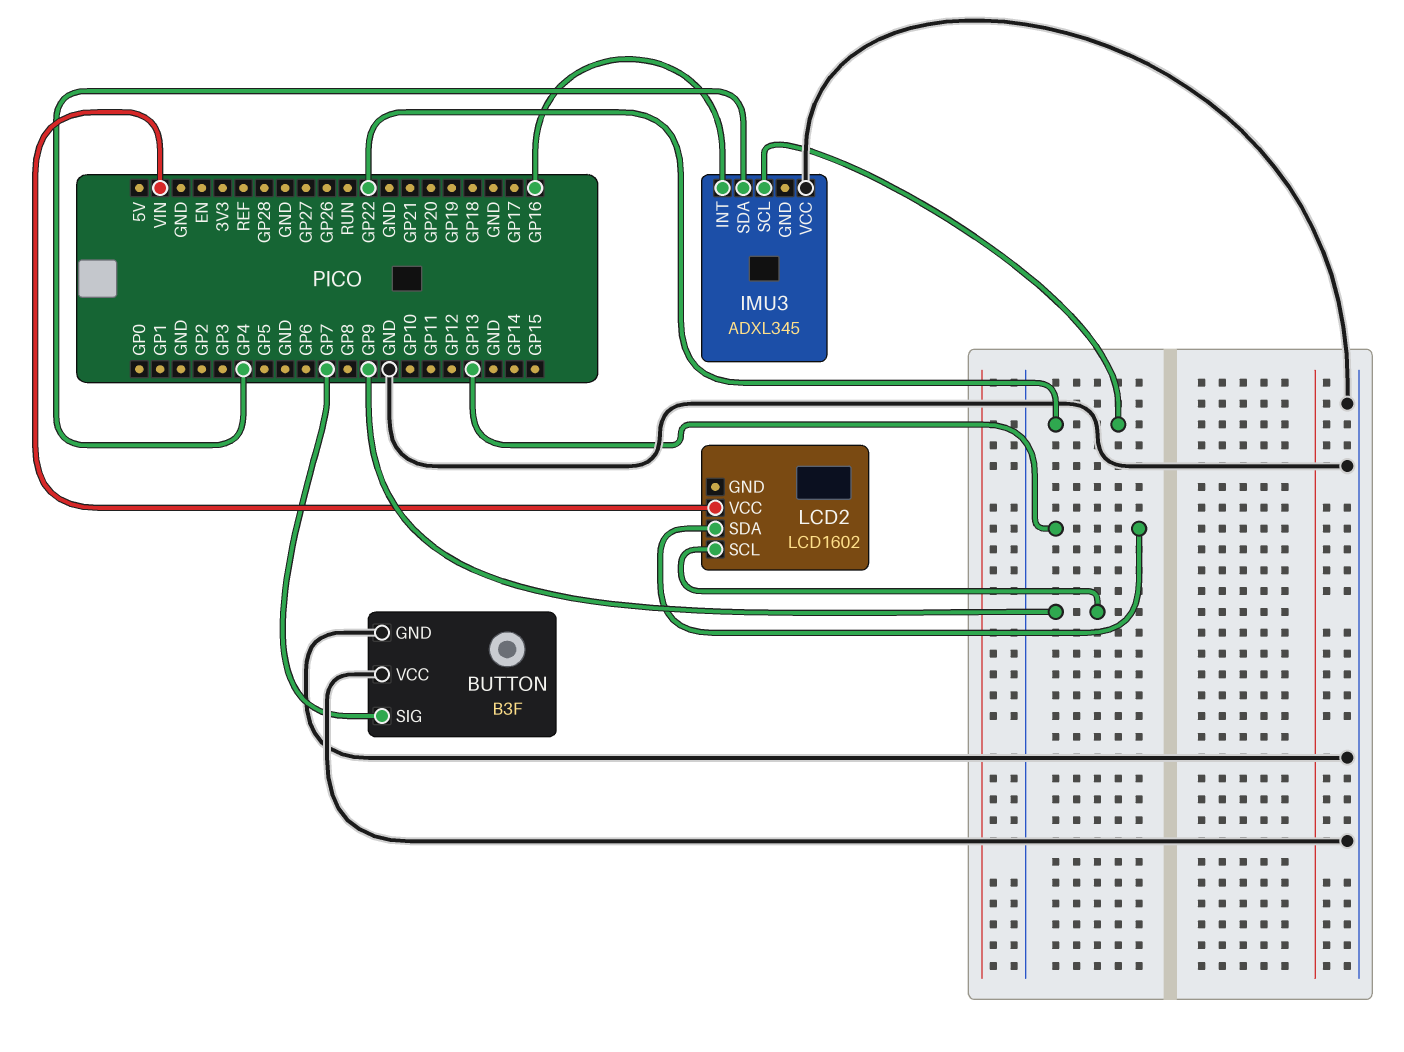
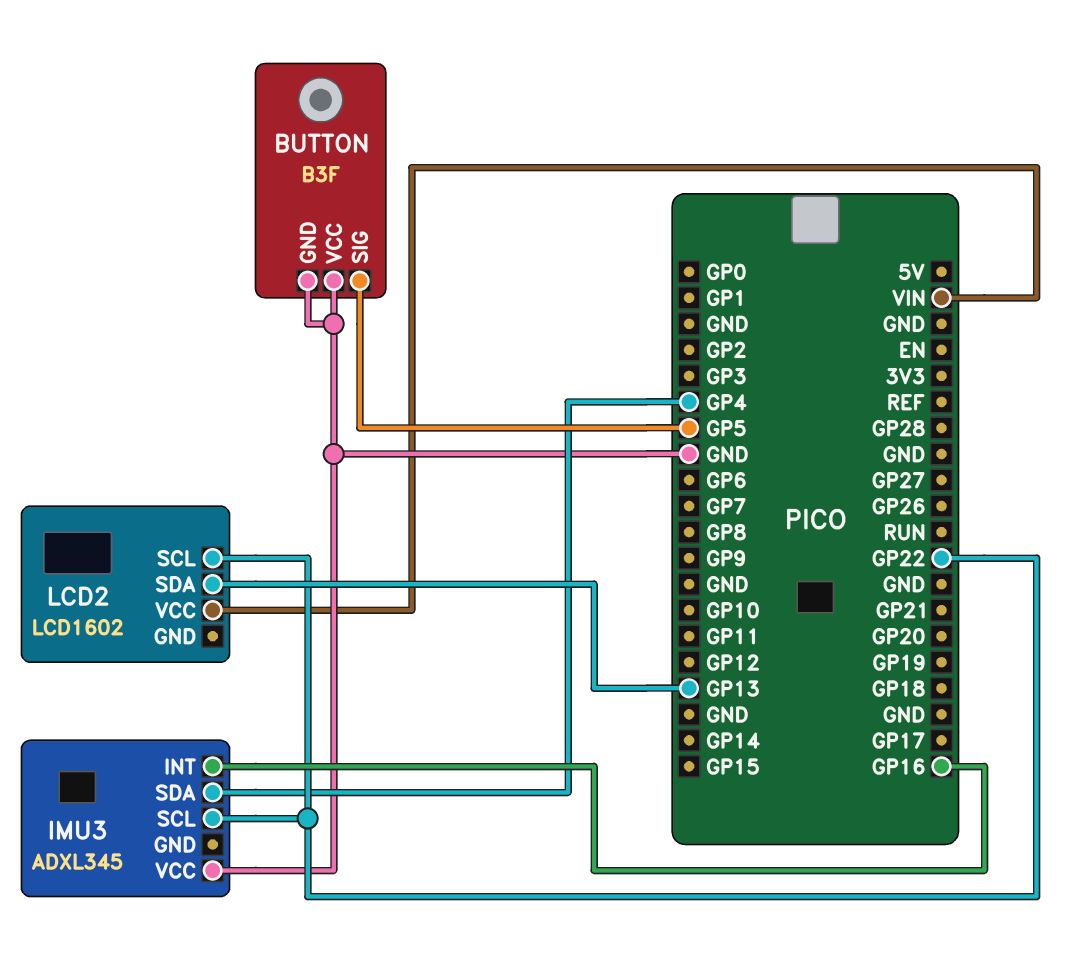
BUTTON pin SIG: GP7 -> GP5
LCD2 pin SCL: GP9 -> GP22

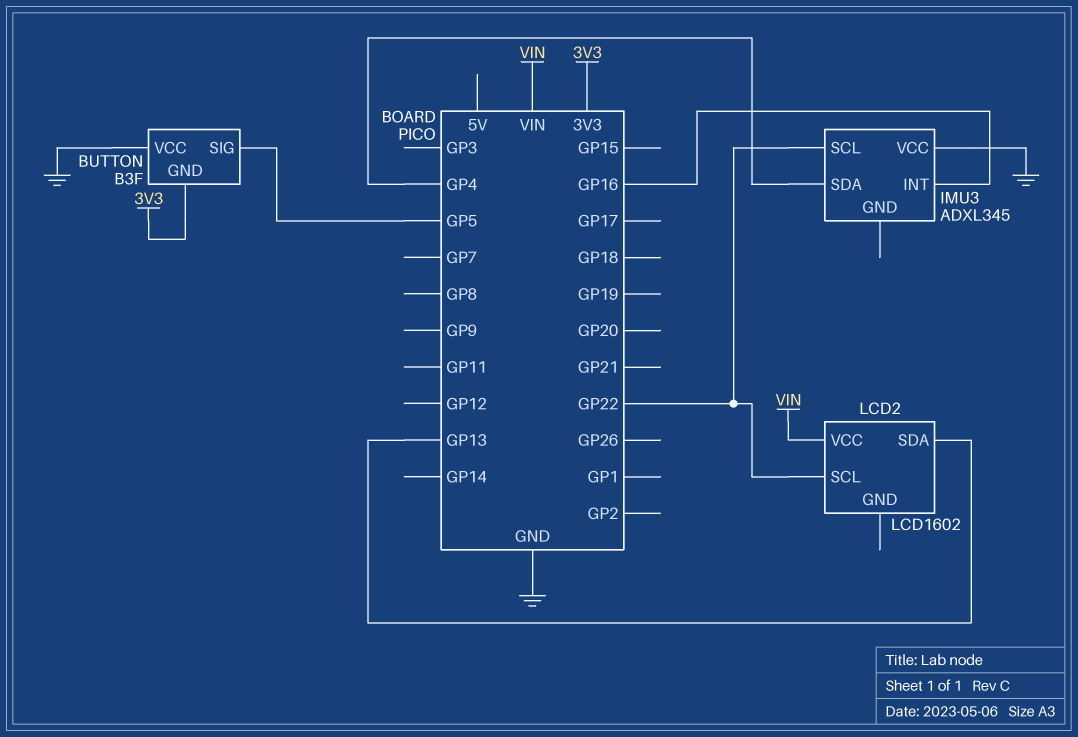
BUTTON pin GND: GND -> 3V3

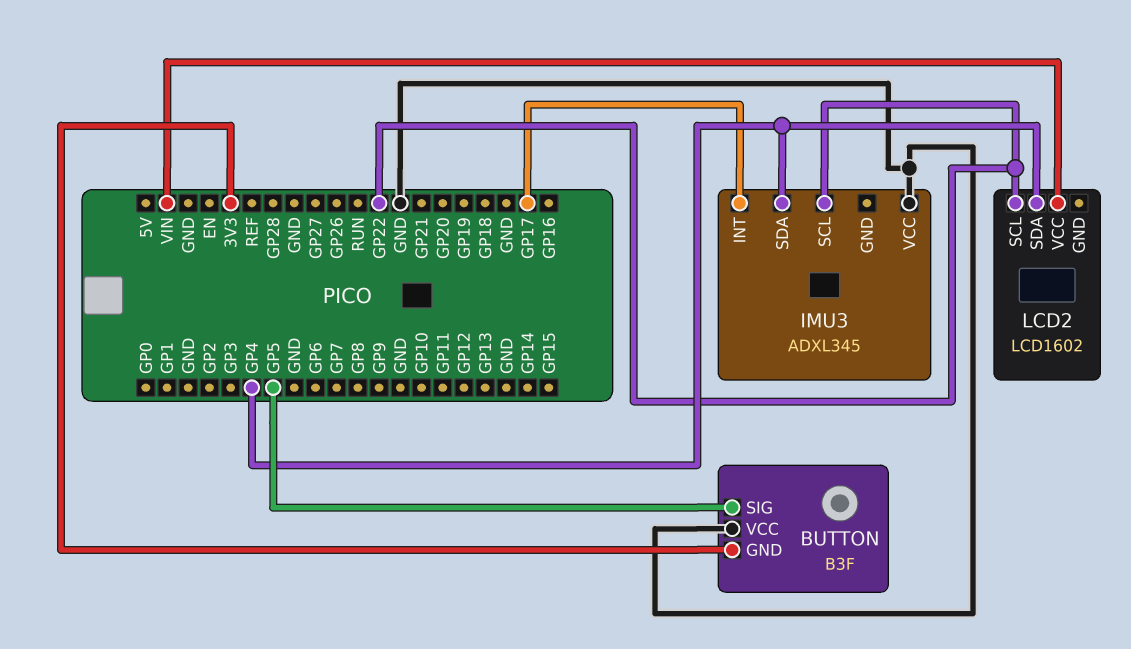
IMU3 pin INT: GP16 -> GP17
LCD2 pin SDA: GP13 -> GP4

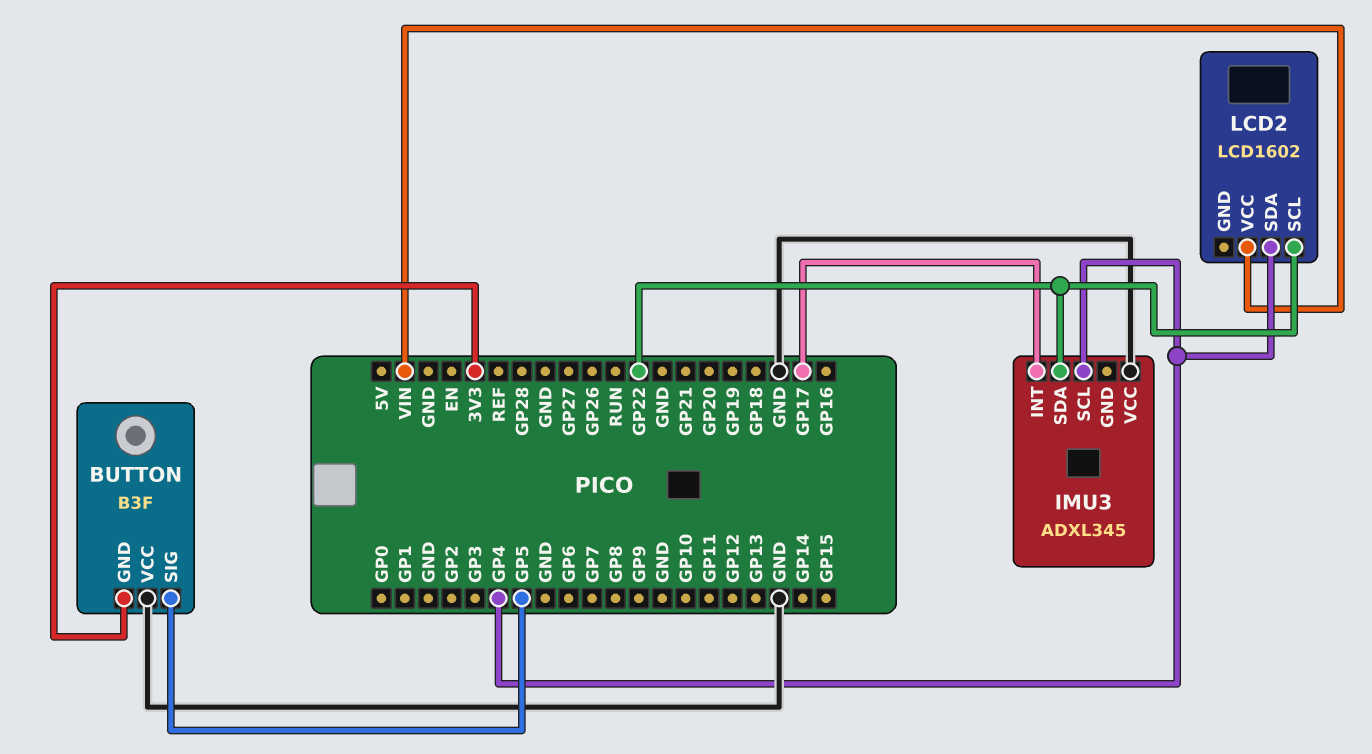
IMU3 pin SCL: GP22 -> GP4
IMU3 pin SDA: GP4 -> GP22

